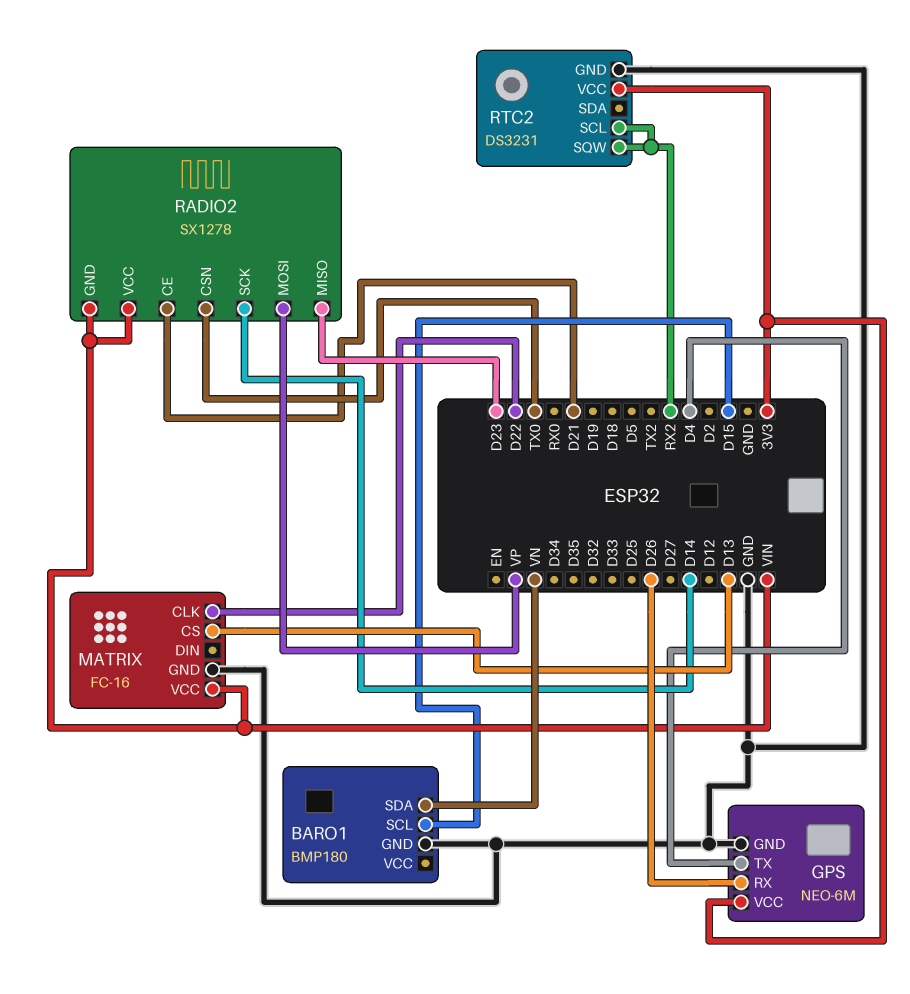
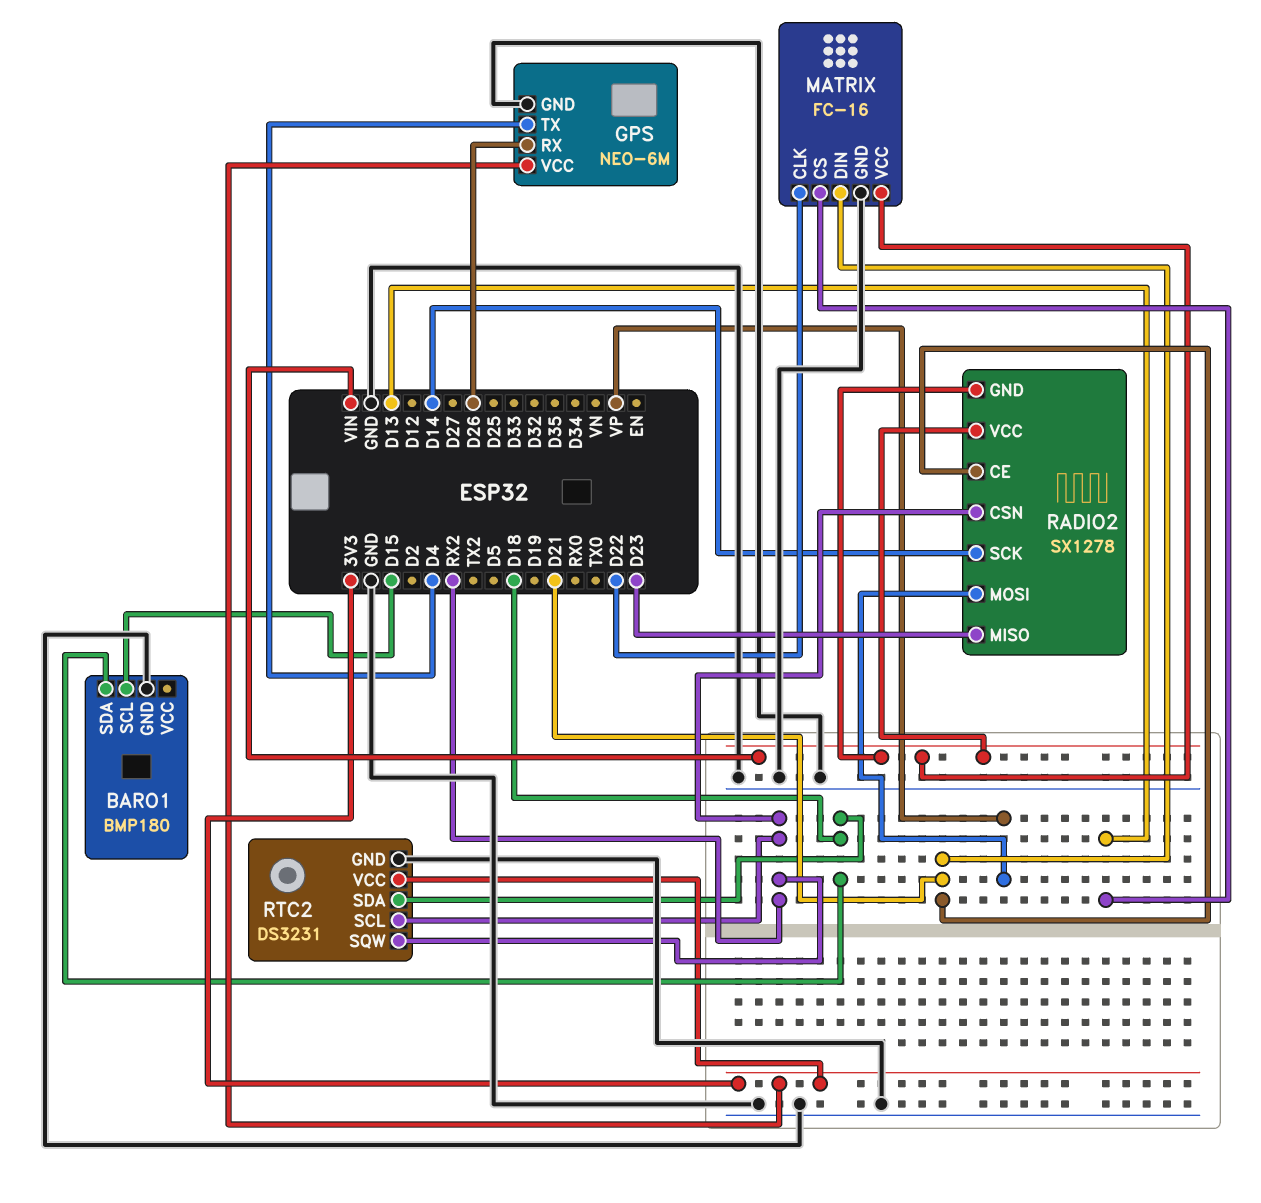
BARO1 pin SDA: VN -> D18
MATRIX pin DIN: none -> D21
RADIO2 pin CSN: TX0 -> RX2
RTC2 pin SDA: none -> D18

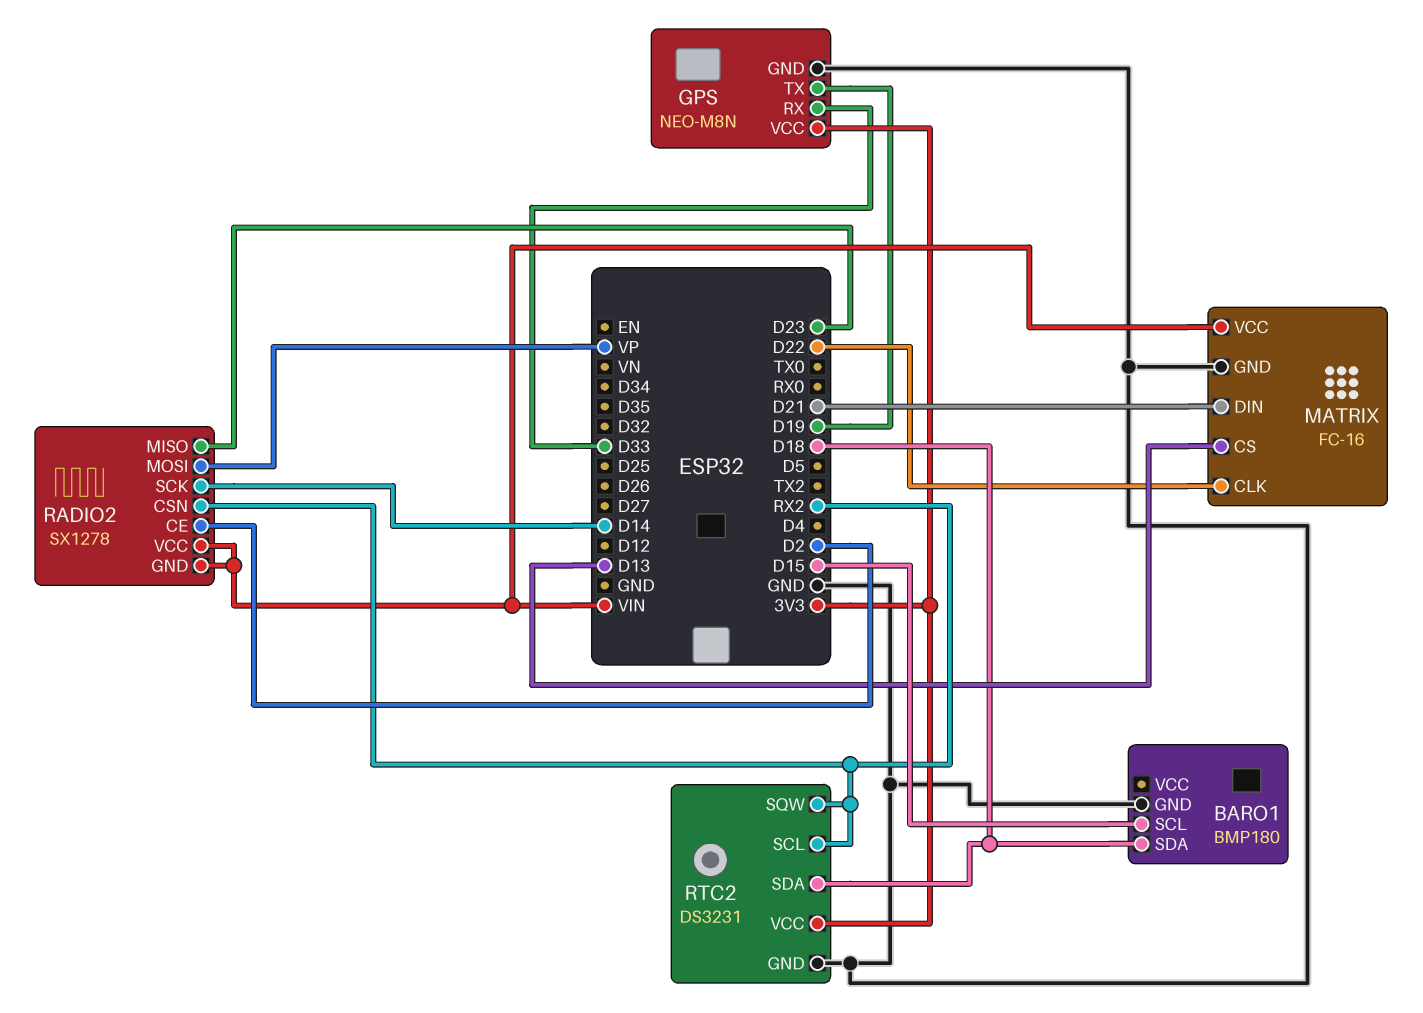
GPS: NEO-6M -> NEO-M8N
GPS pin RX: D26 -> D33
GPS pin TX: D4 -> D19
RADIO2 pin CE: D21 -> D2

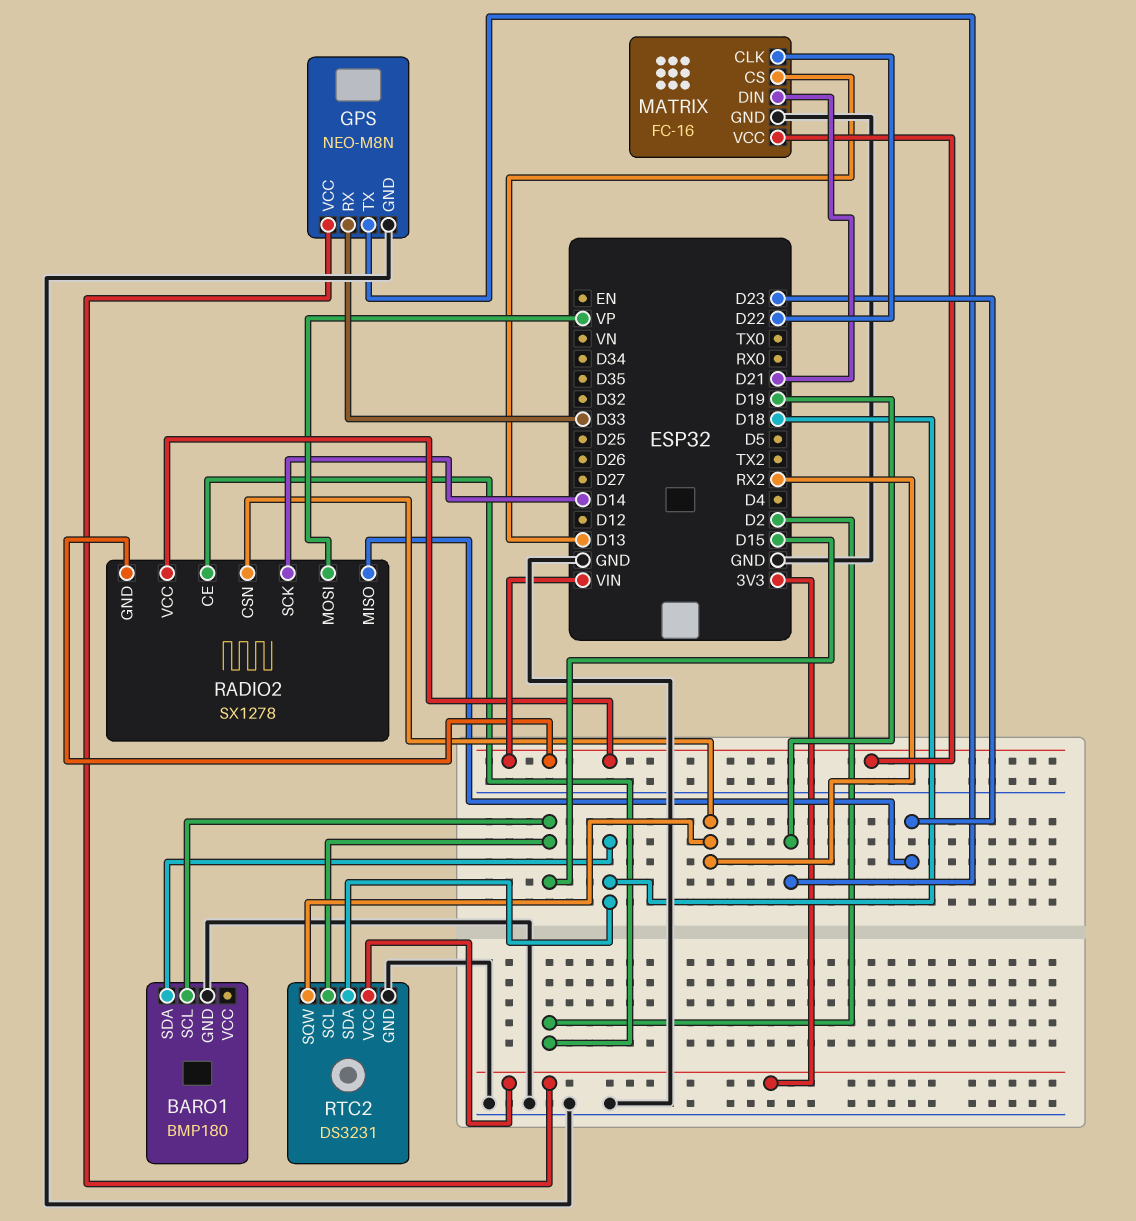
RTC2 pin SCL: RX2 -> D15

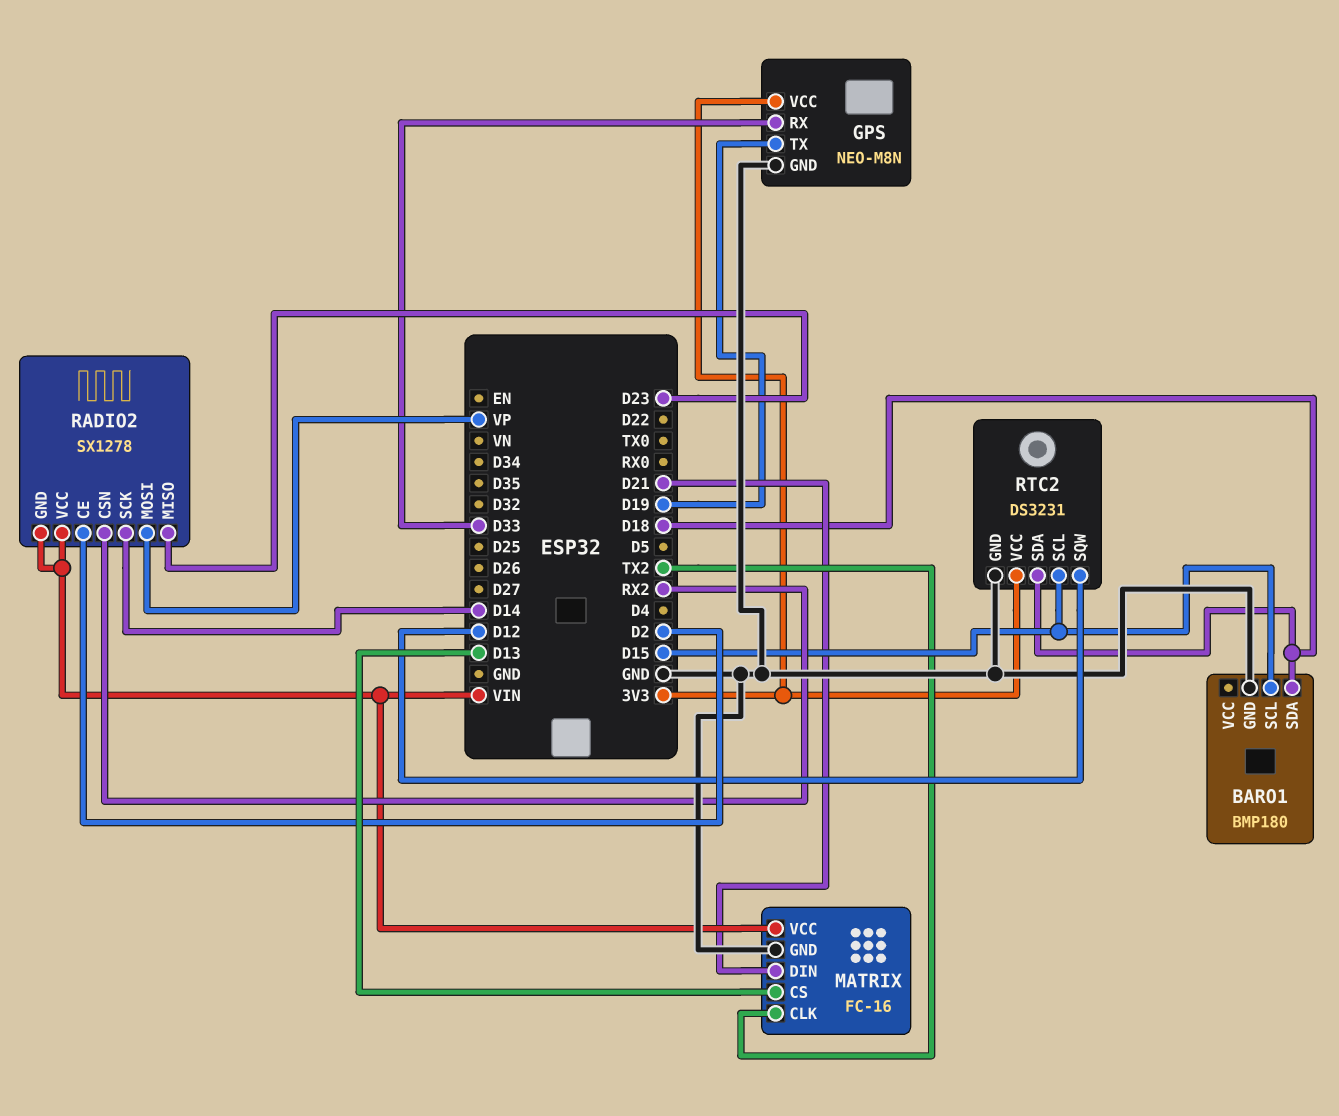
MATRIX pin CLK: D22 -> TX2
RTC2 pin SQW: RX2 -> D12

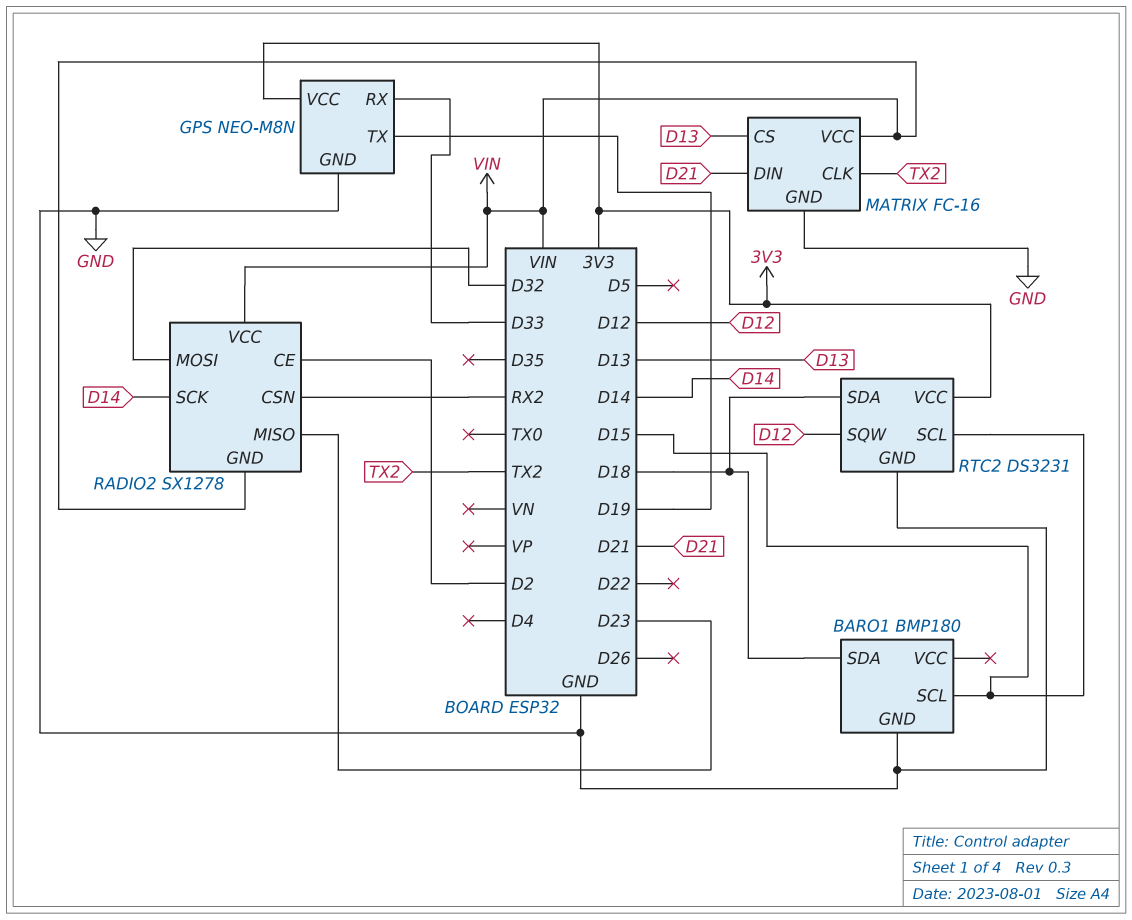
RADIO2 pin MOSI: VP -> D32

